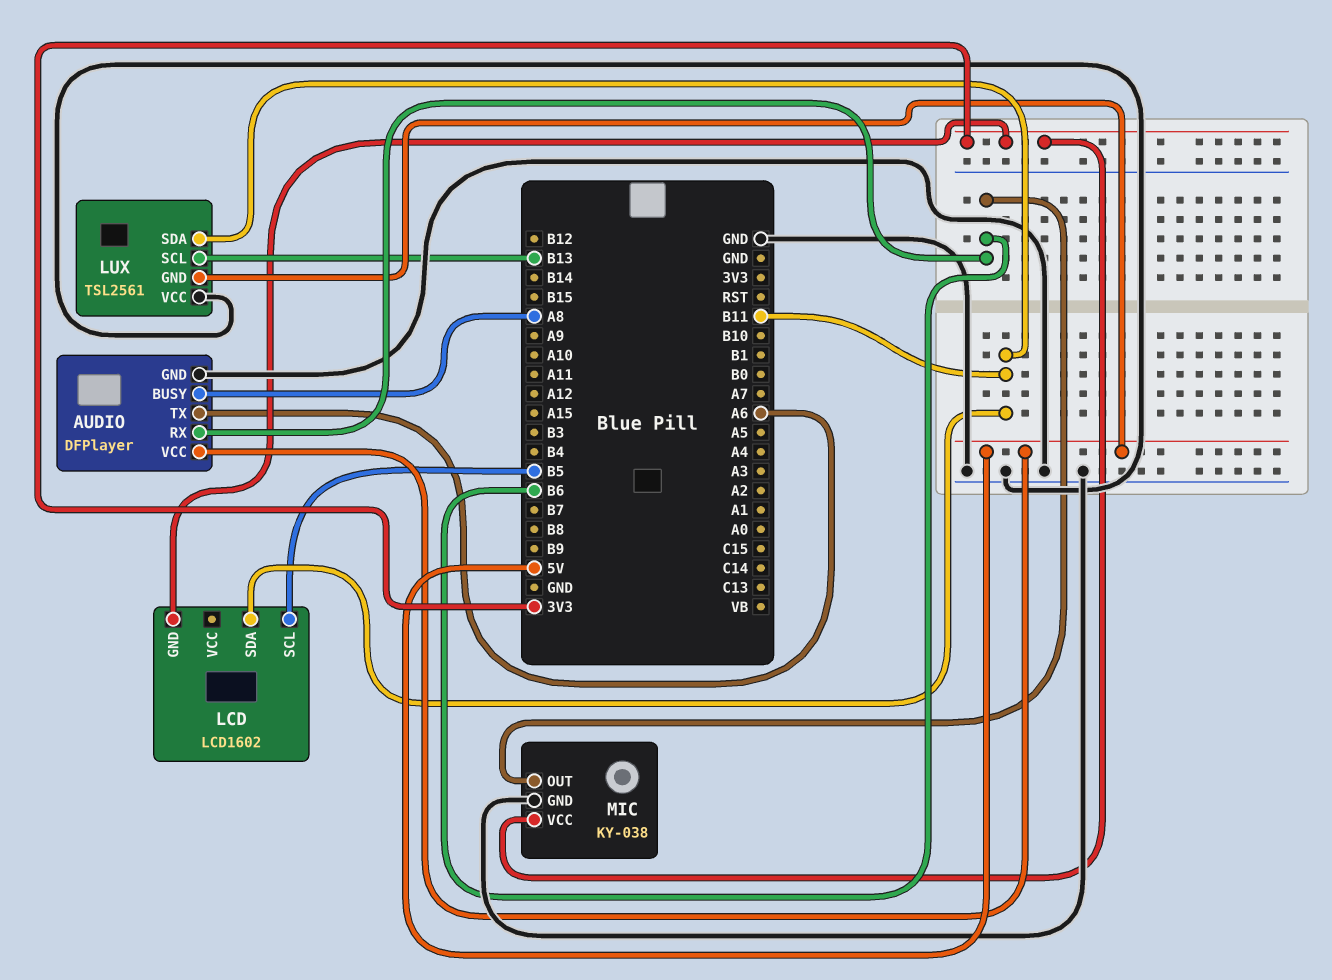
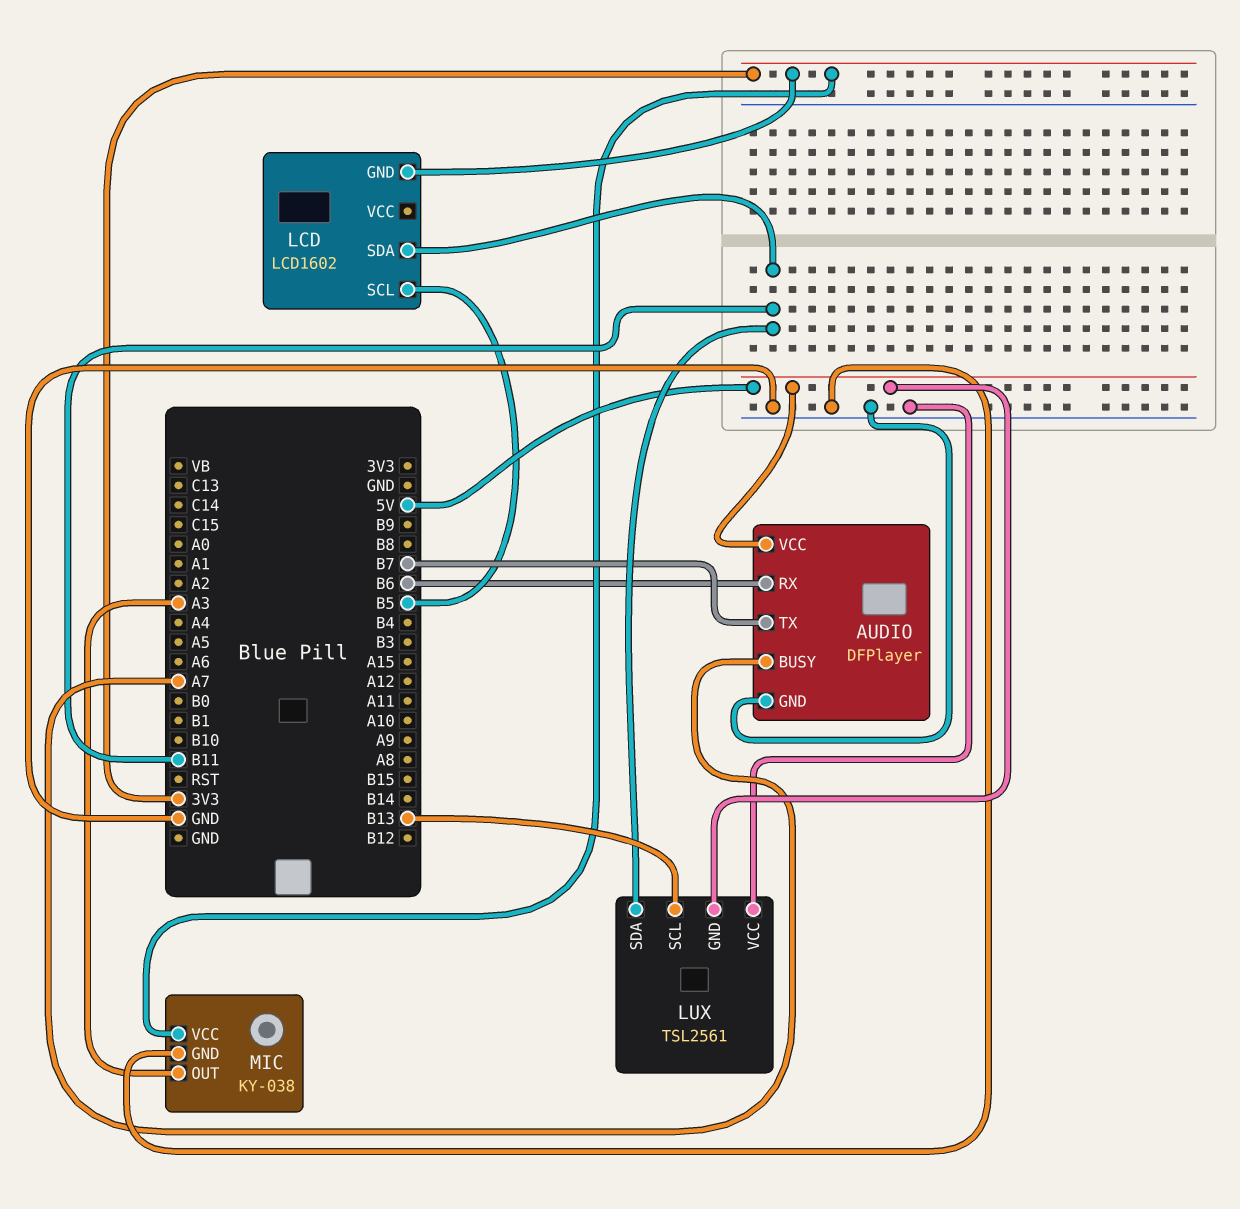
AUDIO pin BUSY: A8 -> A7
AUDIO pin TX: A6 -> B7
MIC pin OUT: B6 -> A3

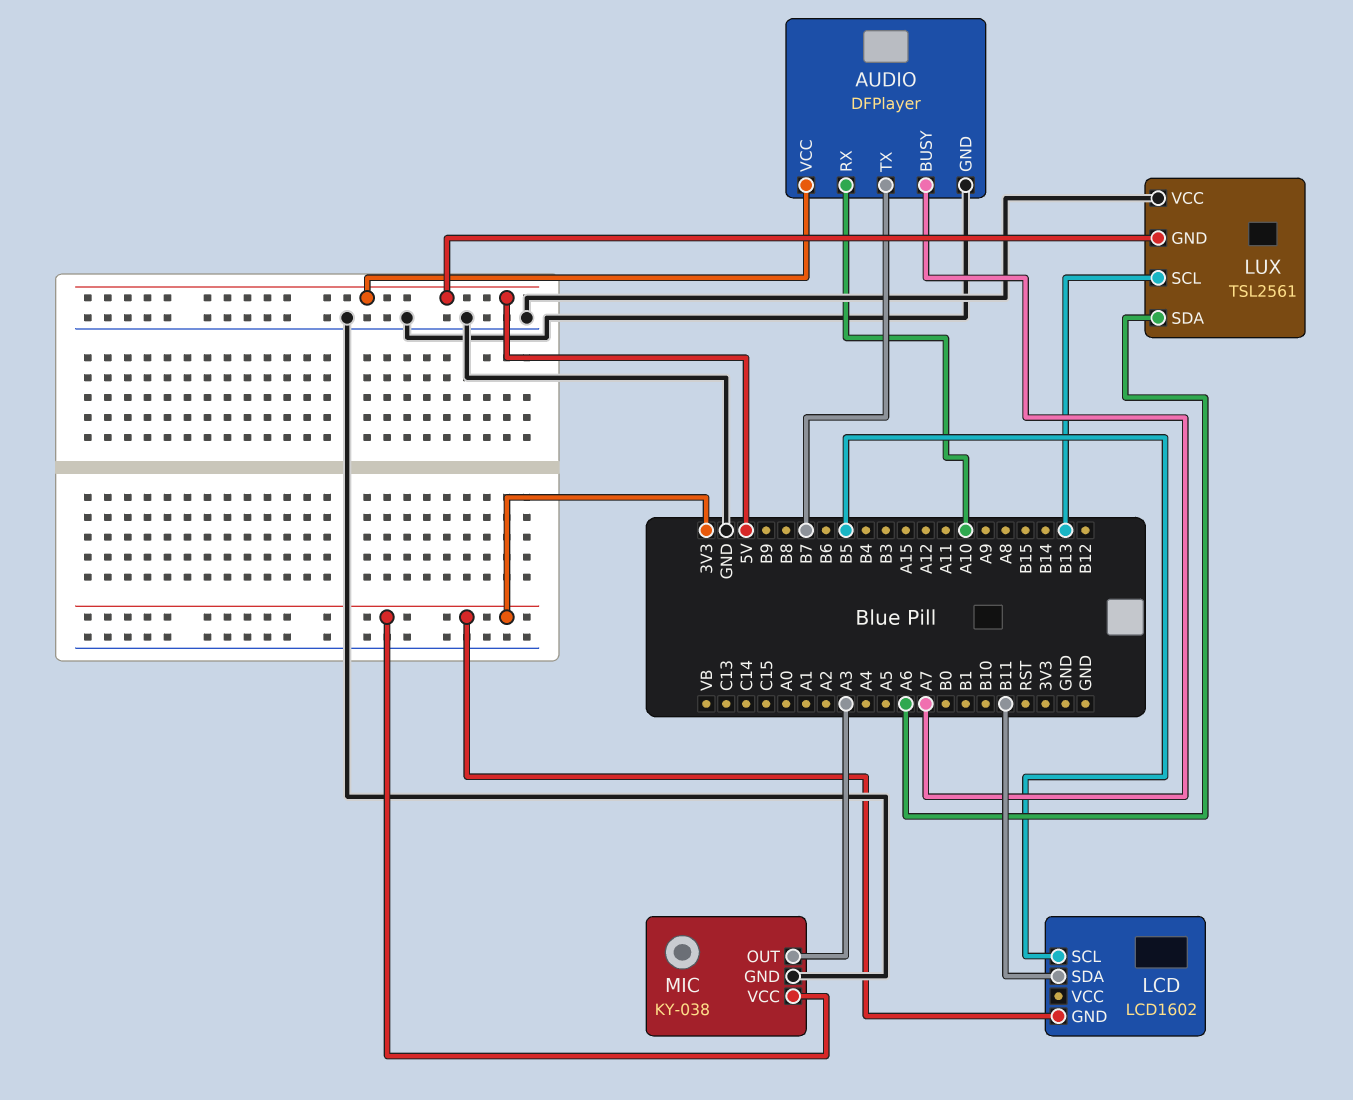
AUDIO pin RX: B6 -> A10
LUX pin SDA: B11 -> A6

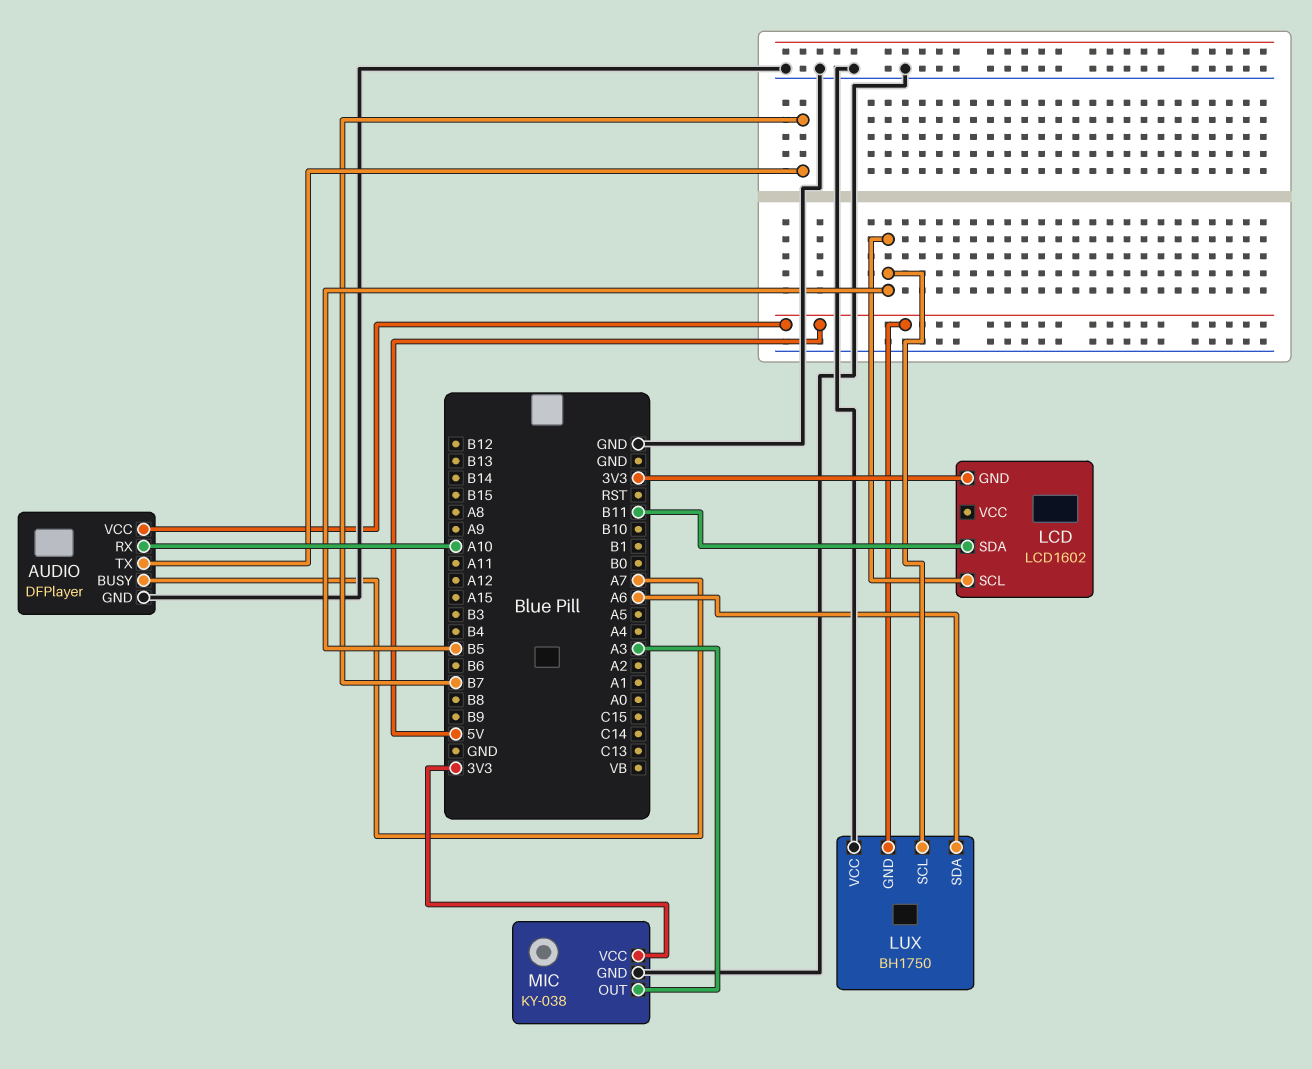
LUX: TSL2561 -> BH1750
LUX pin SCL: B13 -> B5

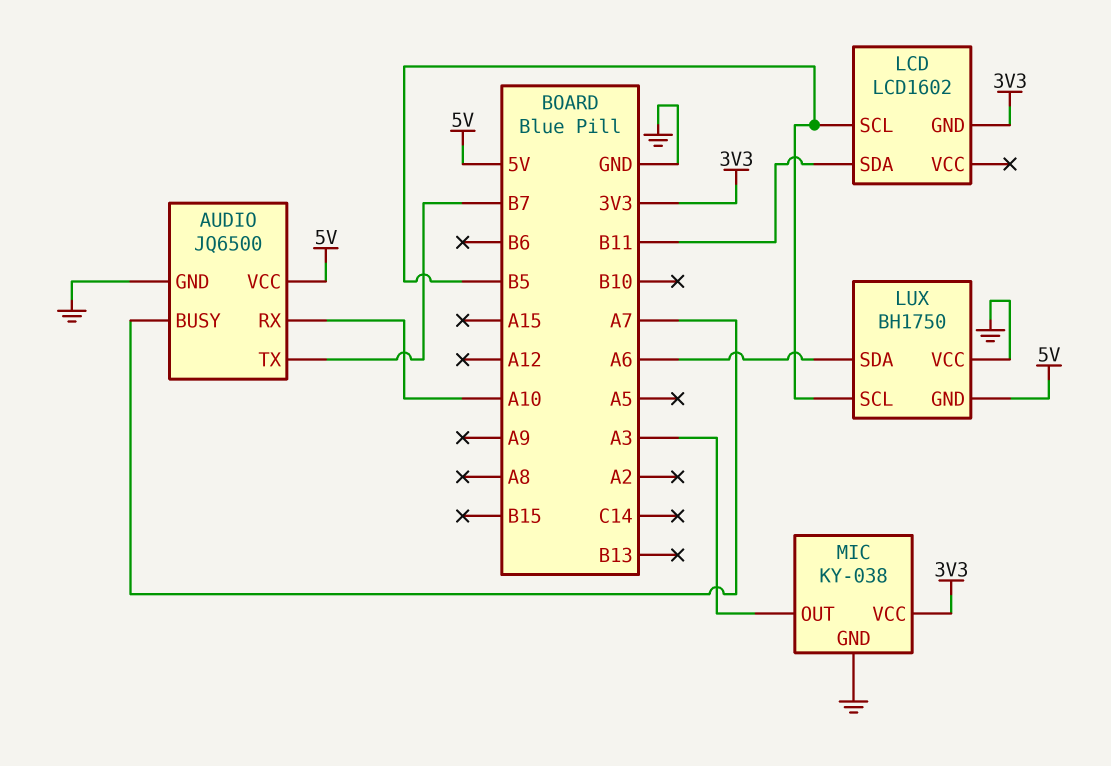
AUDIO: DFPlayer -> JQ6500

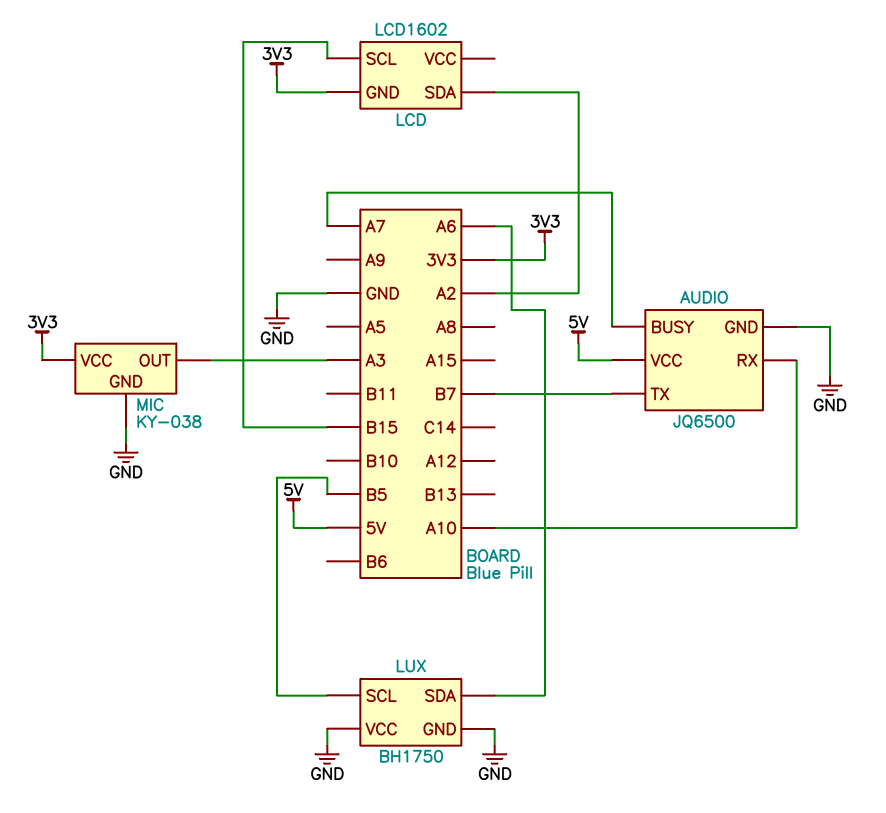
LCD pin SCL: B5 -> B15
LCD pin SDA: B11 -> A2
LUX pin GND: 5V -> GND

